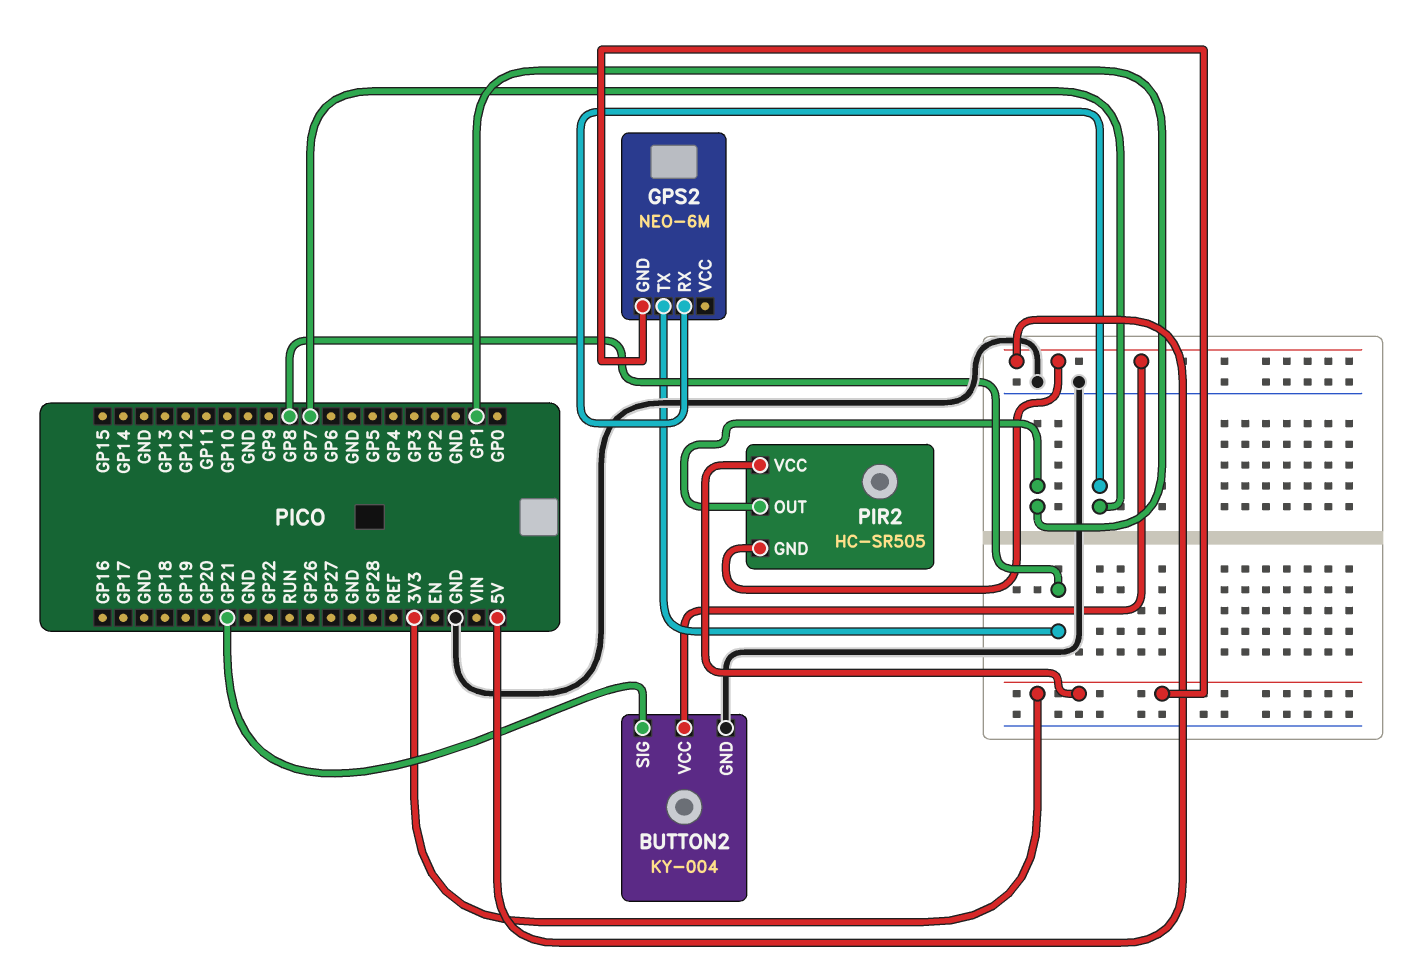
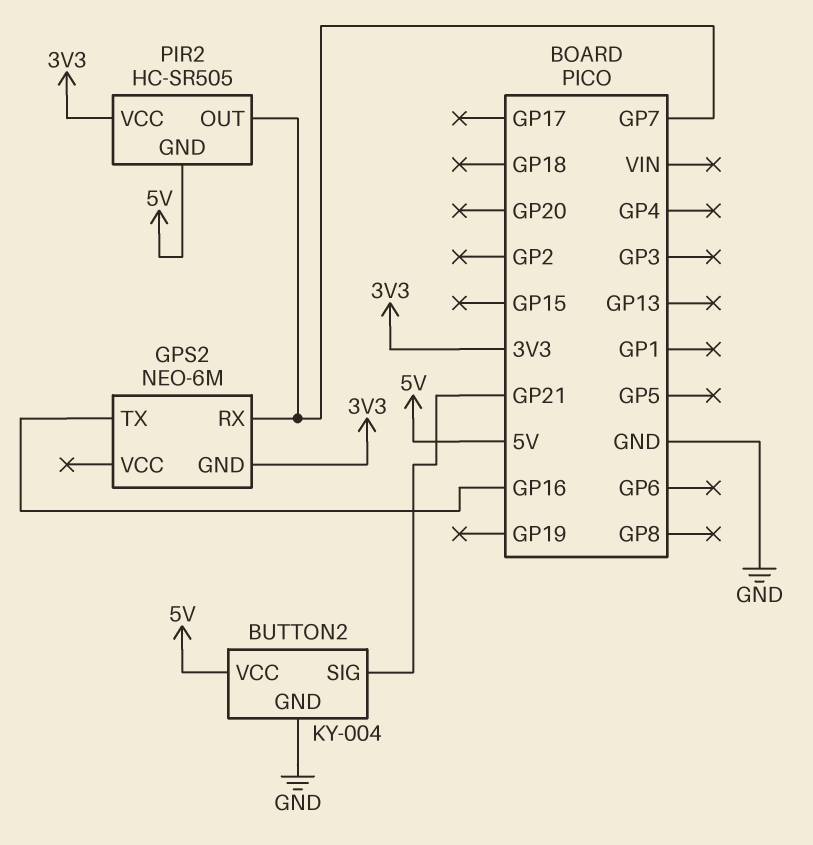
GPS2 pin TX: GP8 -> GP16
PIR2 pin OUT: GP1 -> GP7

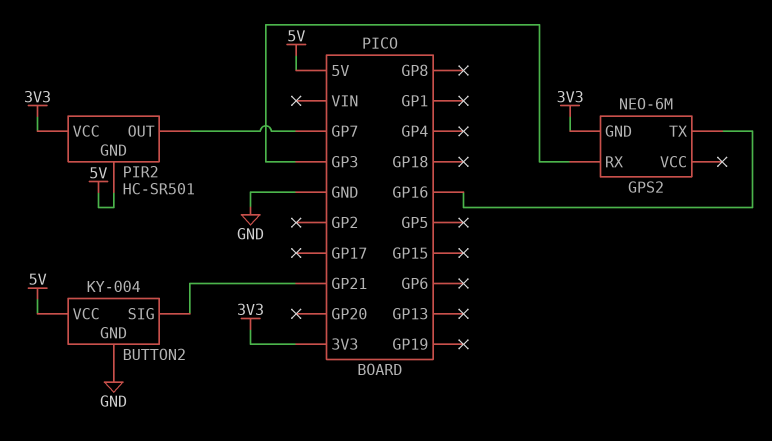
GPS2 pin RX: GP7 -> GP3
PIR2: HC-SR505 -> HC-SR501

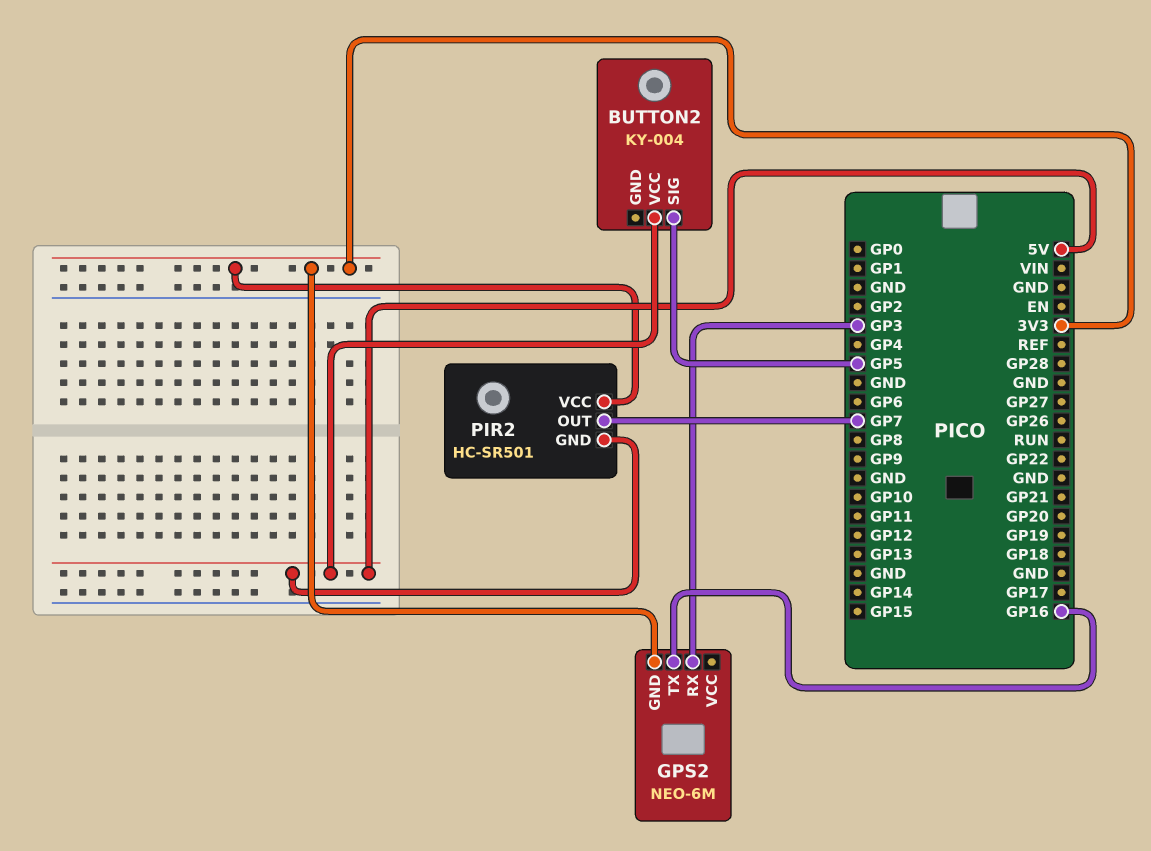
BUTTON2 pin GND: GND -> none
BUTTON2 pin SIG: GP21 -> GP5

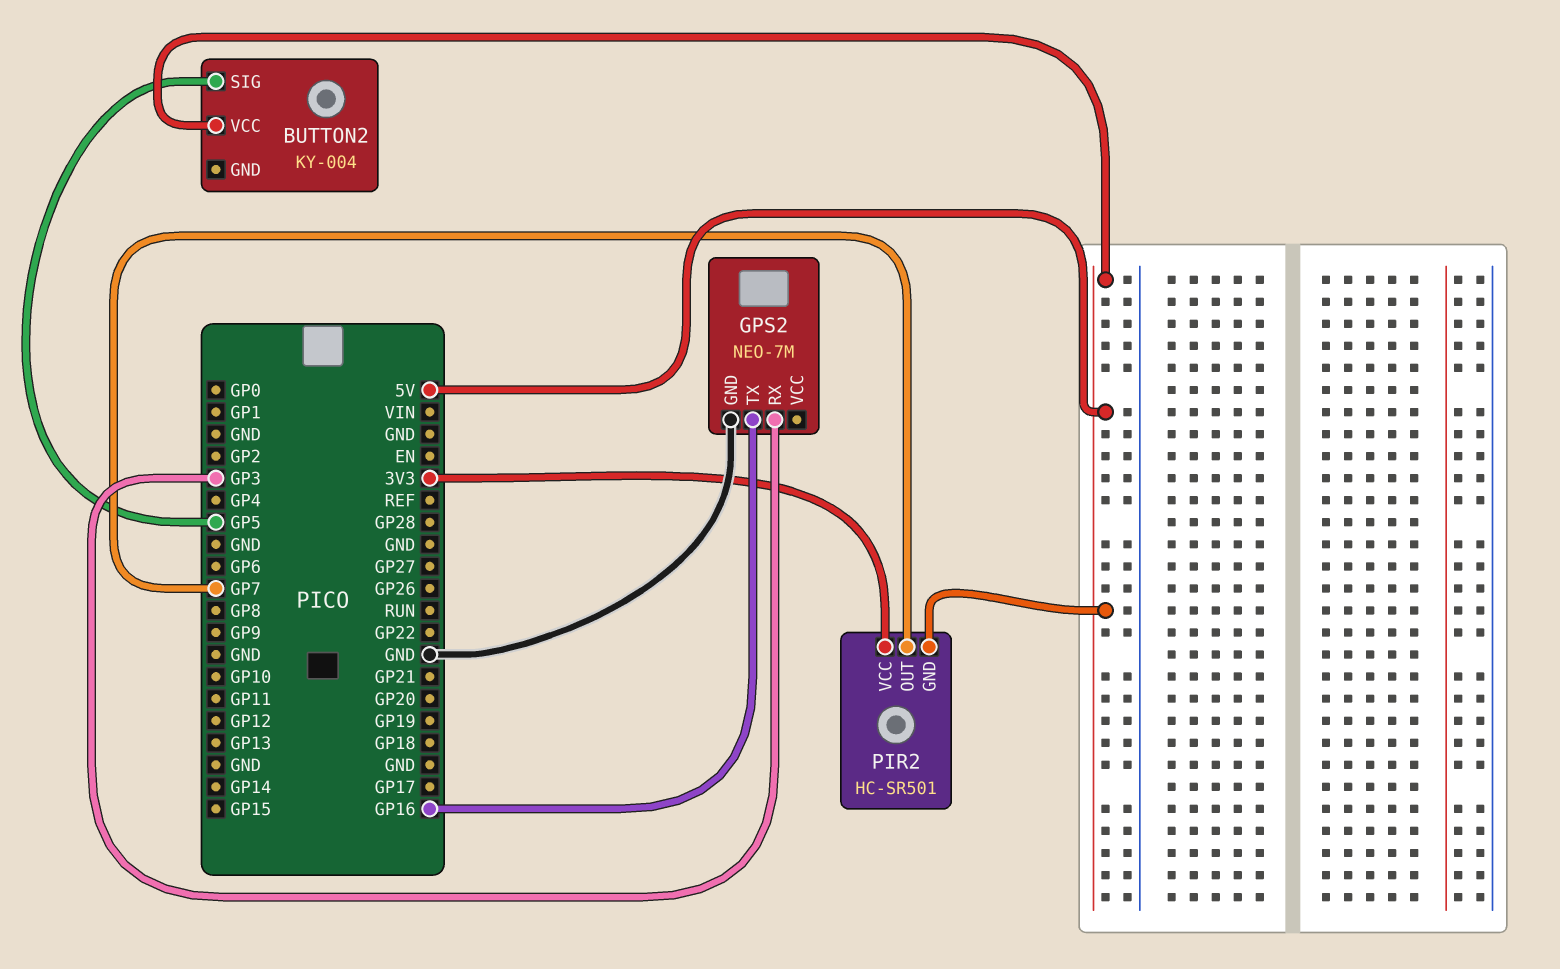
GPS2: NEO-6M -> NEO-7M
GPS2 pin GND: 3V3 -> GND

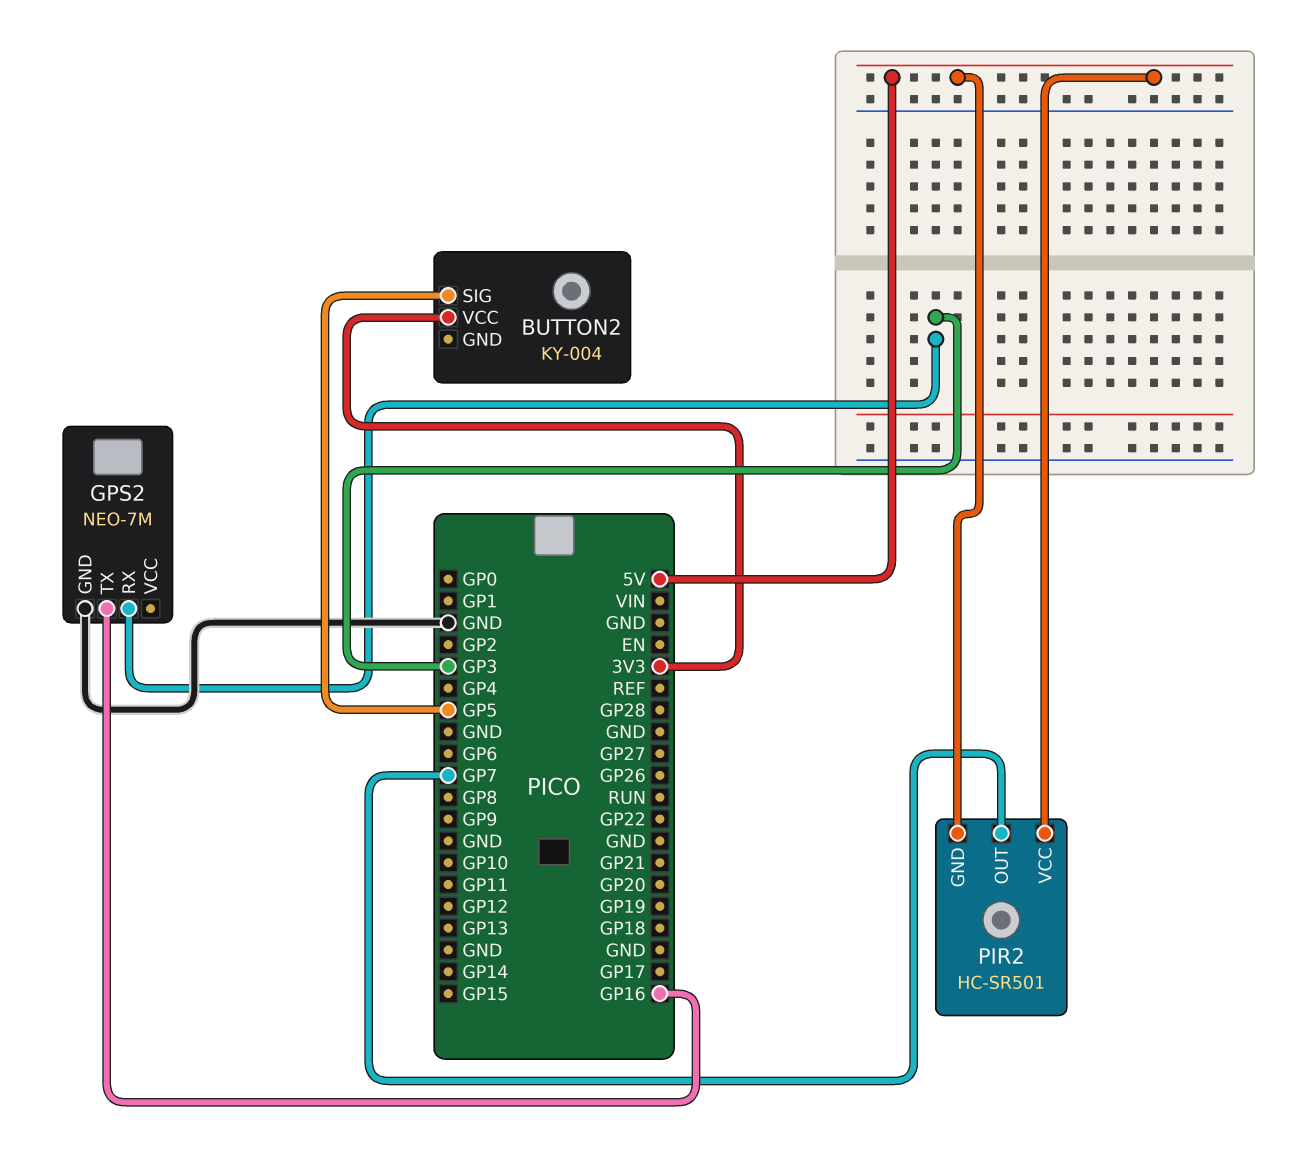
BUTTON2 pin VCC: 5V -> 3V3
PIR2 pin VCC: 3V3 -> 5V

